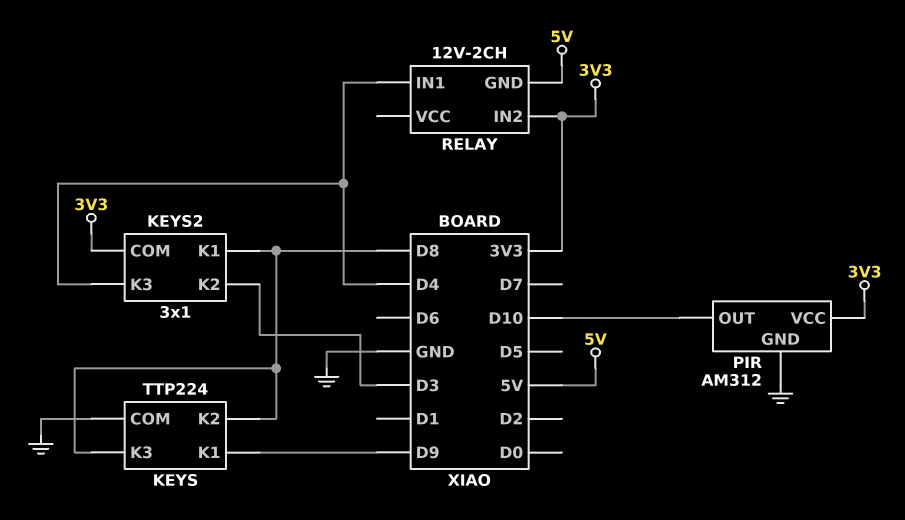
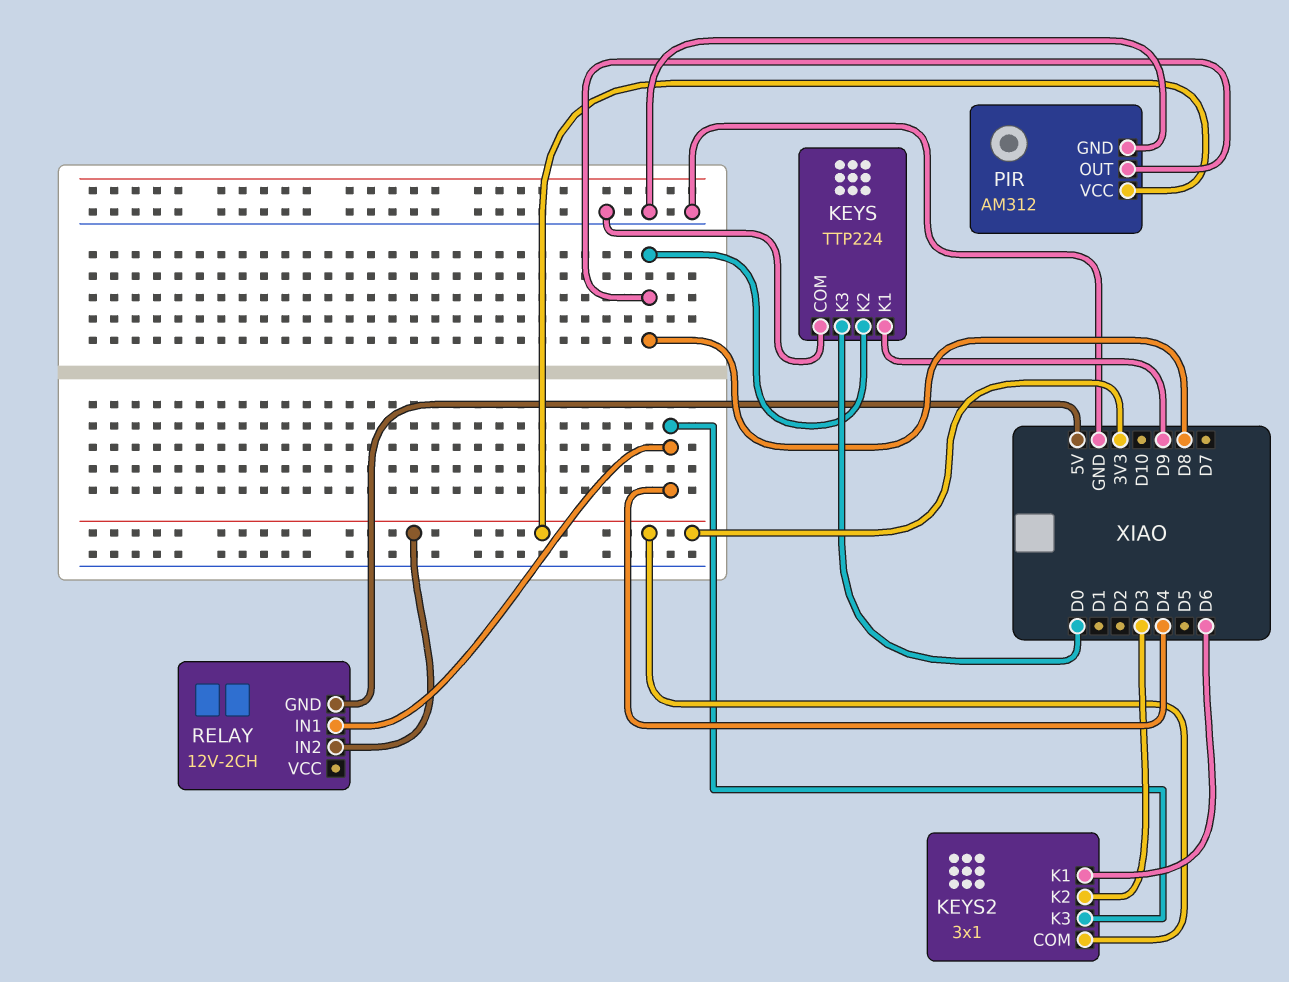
KEYS pin K3: D8 -> D0
KEYS2 pin K1: D8 -> D6
PIR pin OUT: D10 -> D8

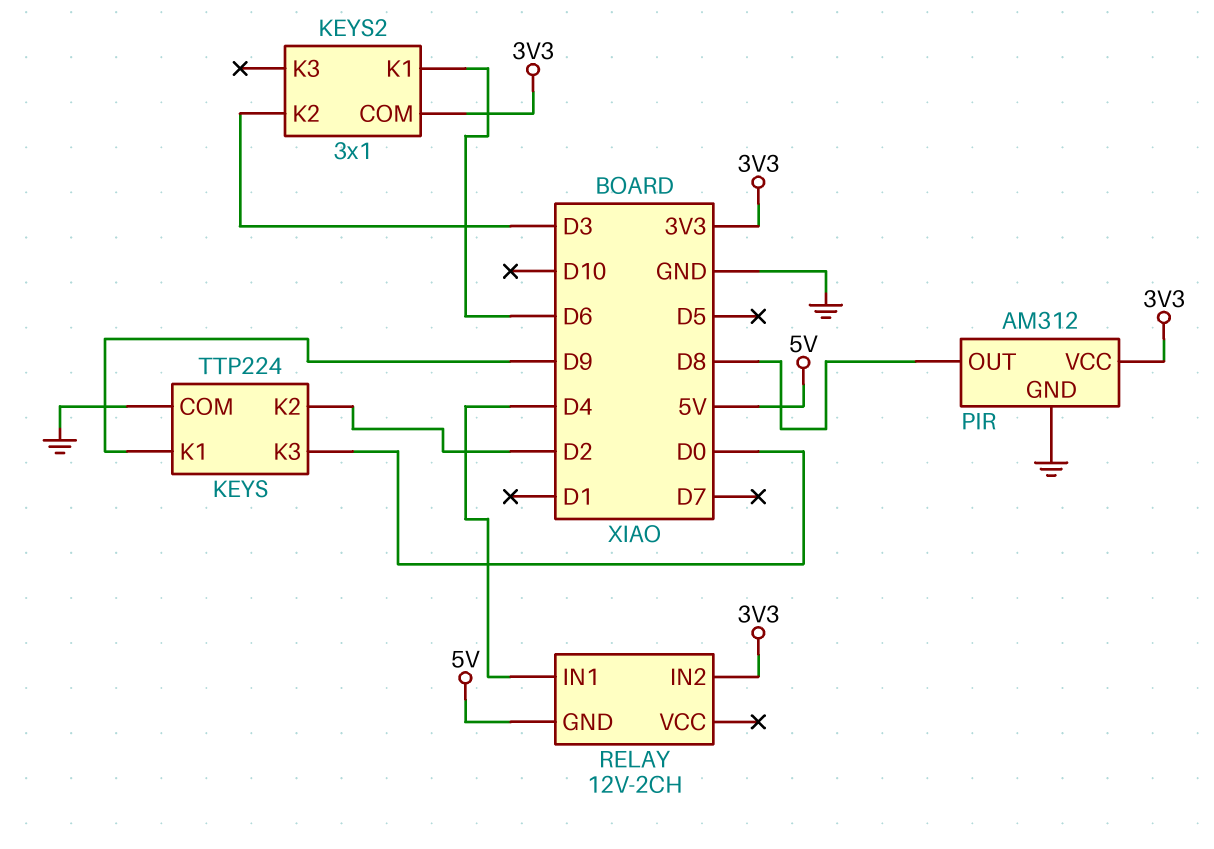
KEYS pin K2: D8 -> D2
KEYS2 pin K3: D4 -> none

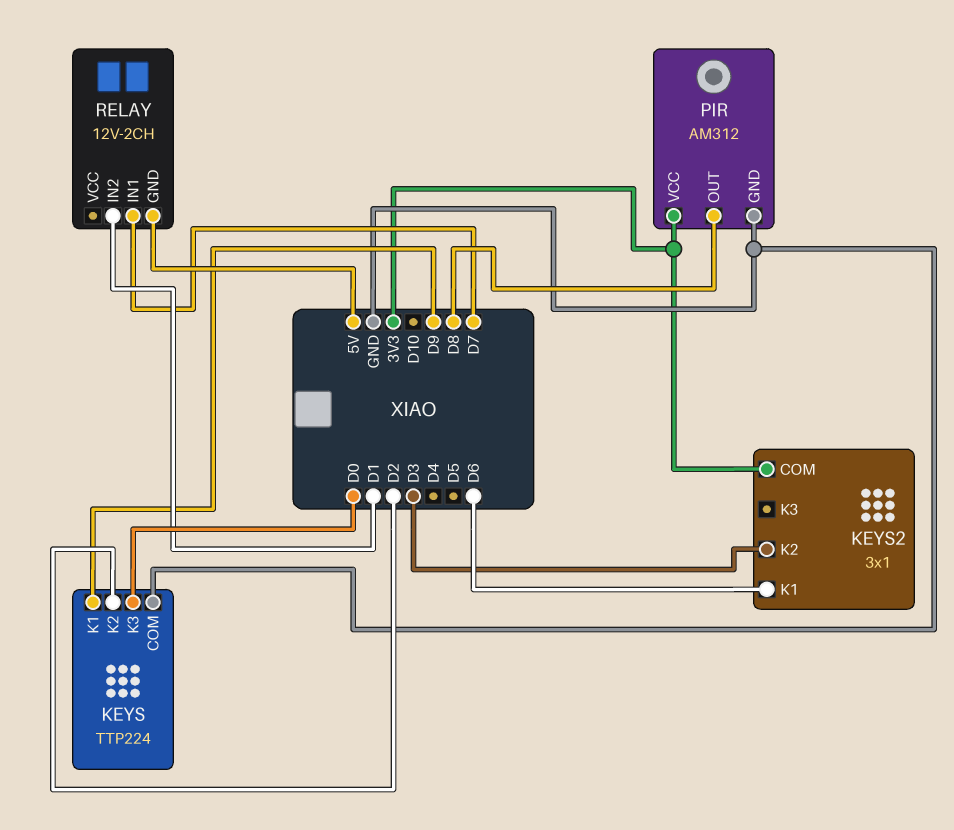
RELAY pin IN1: D4 -> D7
RELAY pin IN2: 3V3 -> D1

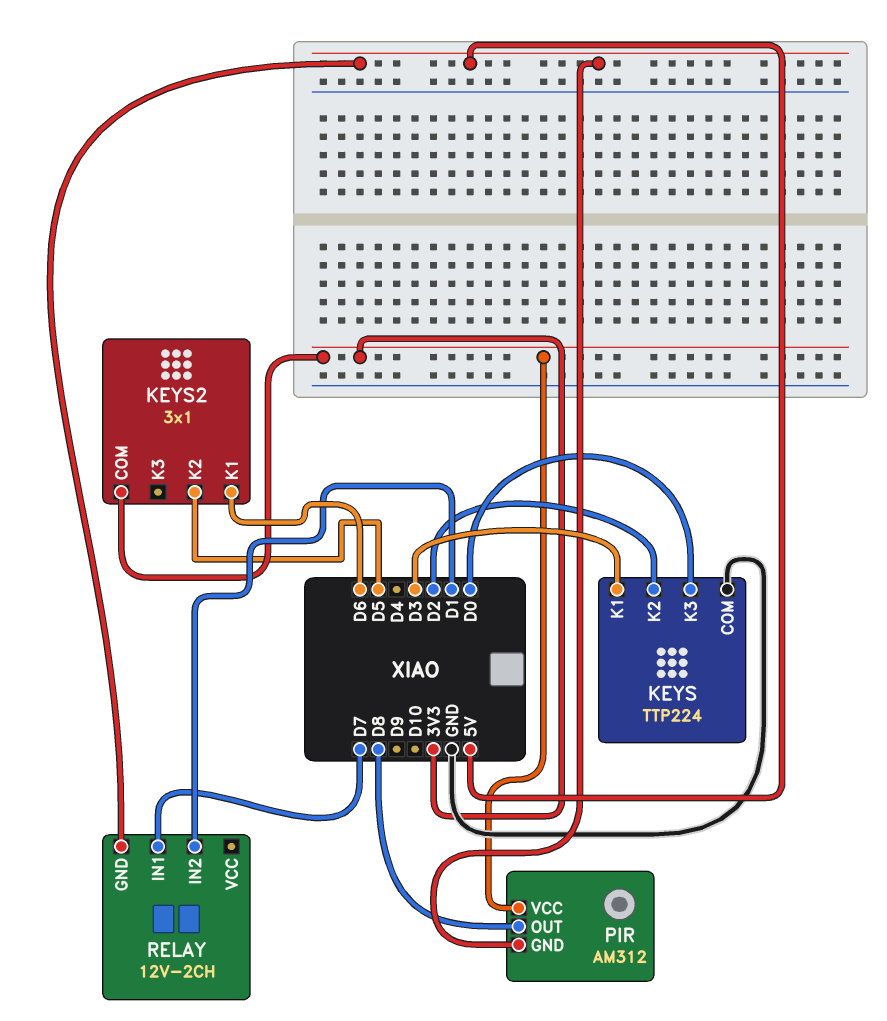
KEYS pin K1: D9 -> D3
KEYS2 pin K2: D3 -> D5
PIR pin GND: GND -> 5V

